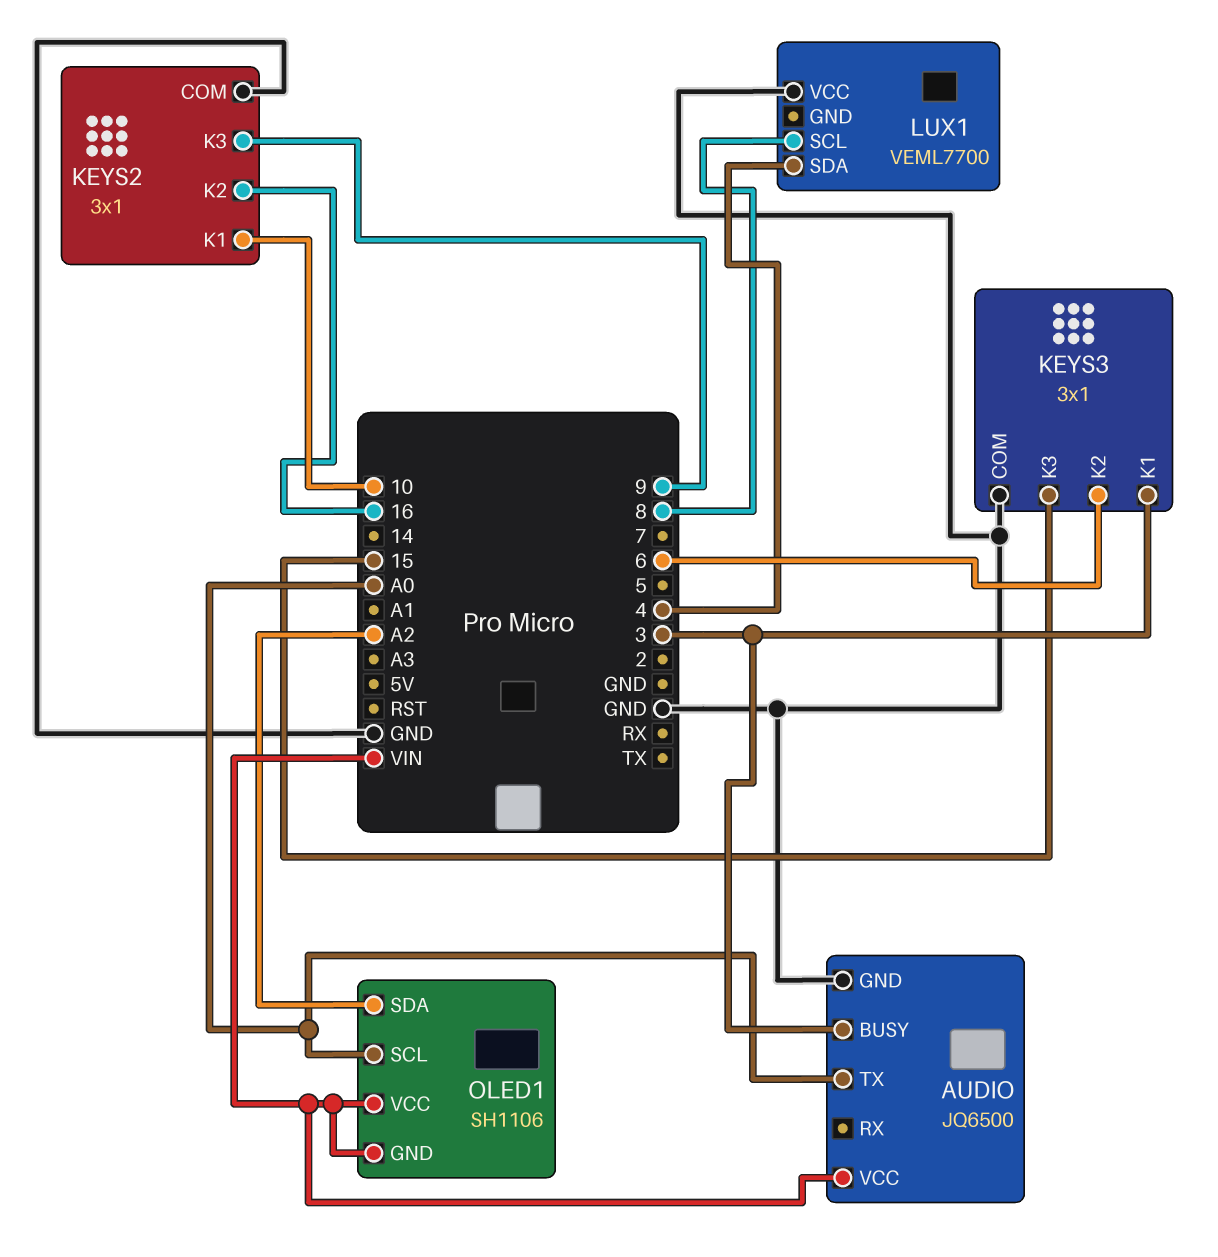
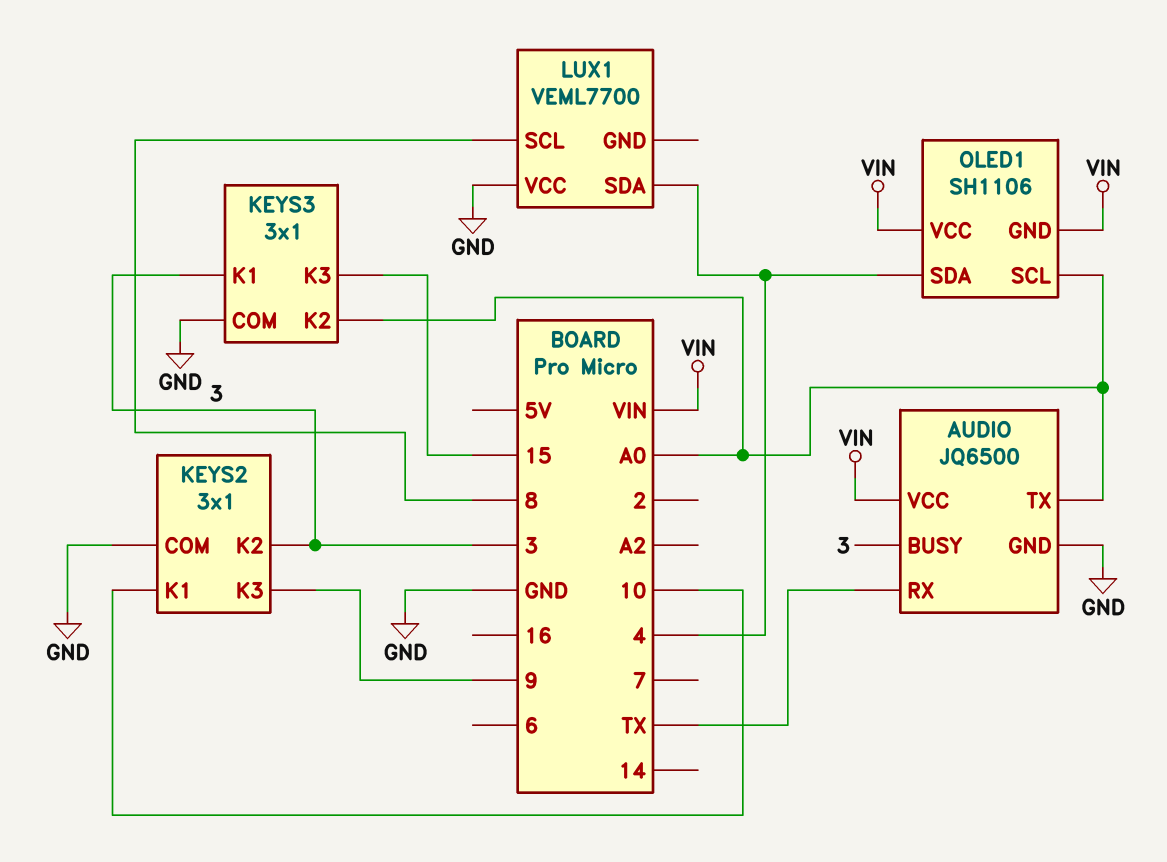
AUDIO pin RX: none -> TX
KEYS2 pin K2: 16 -> 3
KEYS3 pin K2: 6 -> A0
OLED1 pin SDA: A2 -> 4

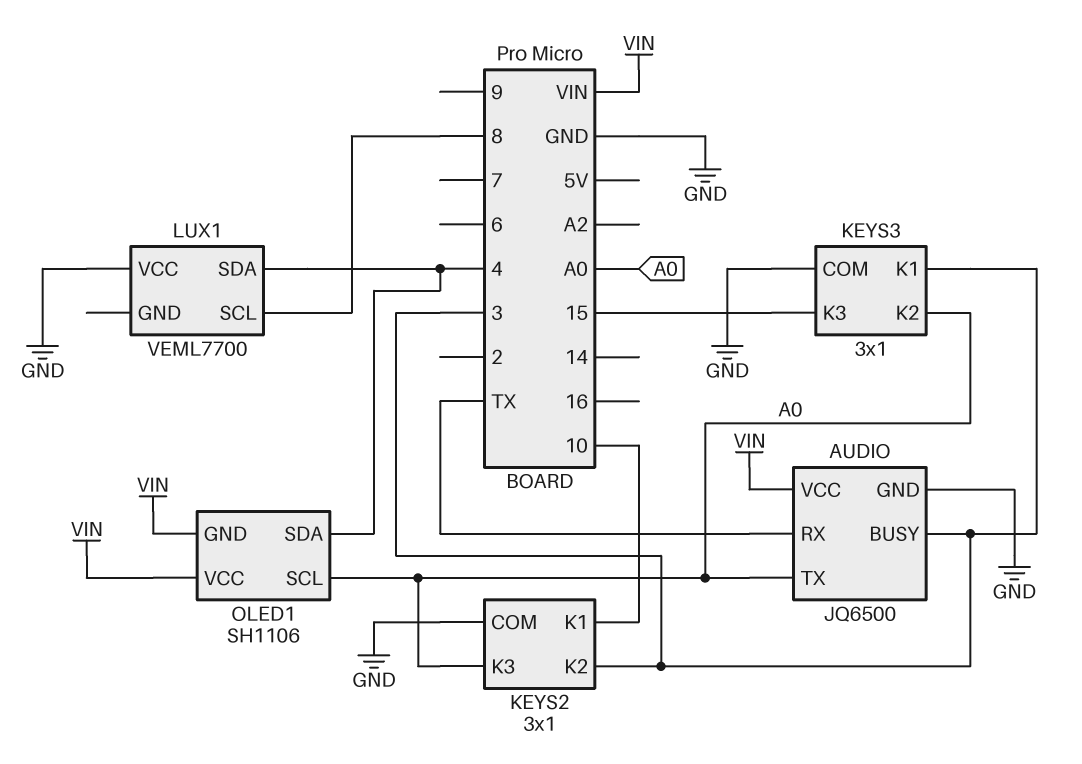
KEYS2 pin K3: 9 -> A0

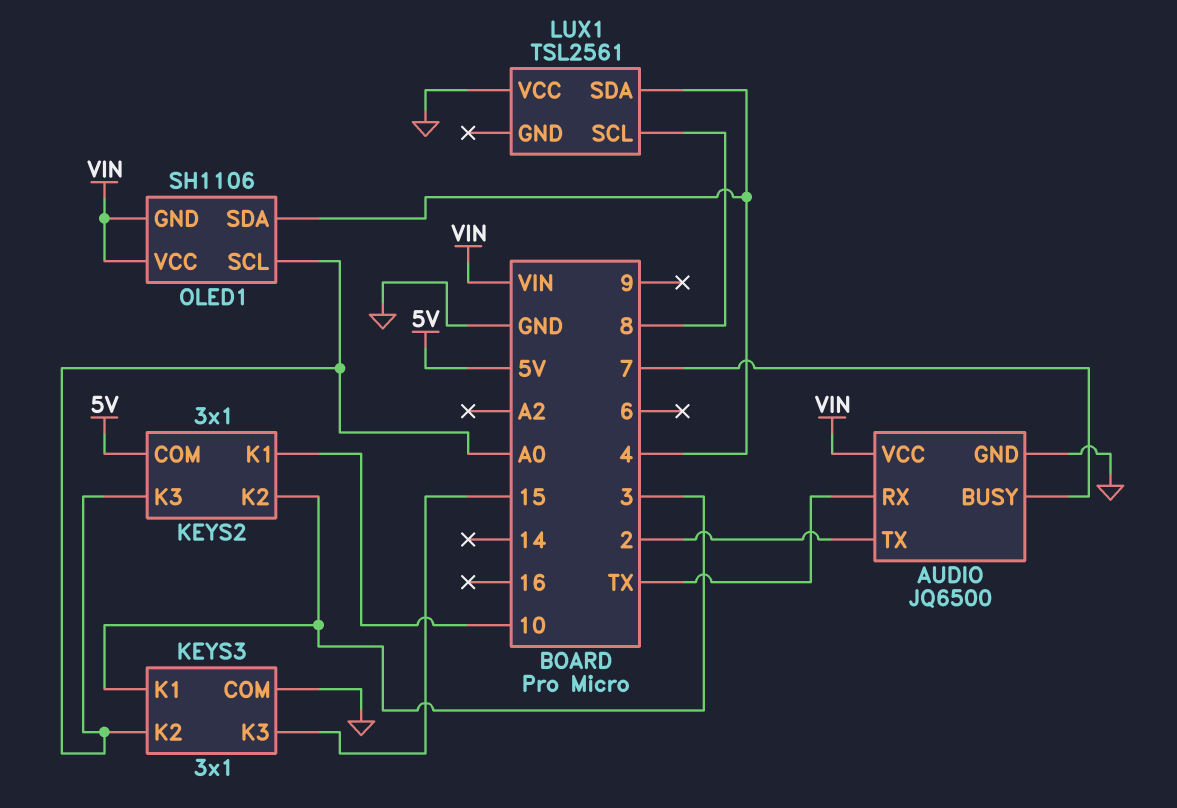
AUDIO pin BUSY: 3 -> 7
AUDIO pin TX: A0 -> 2
KEYS2 pin COM: GND -> 5V
LUX1: VEML7700 -> TSL2561

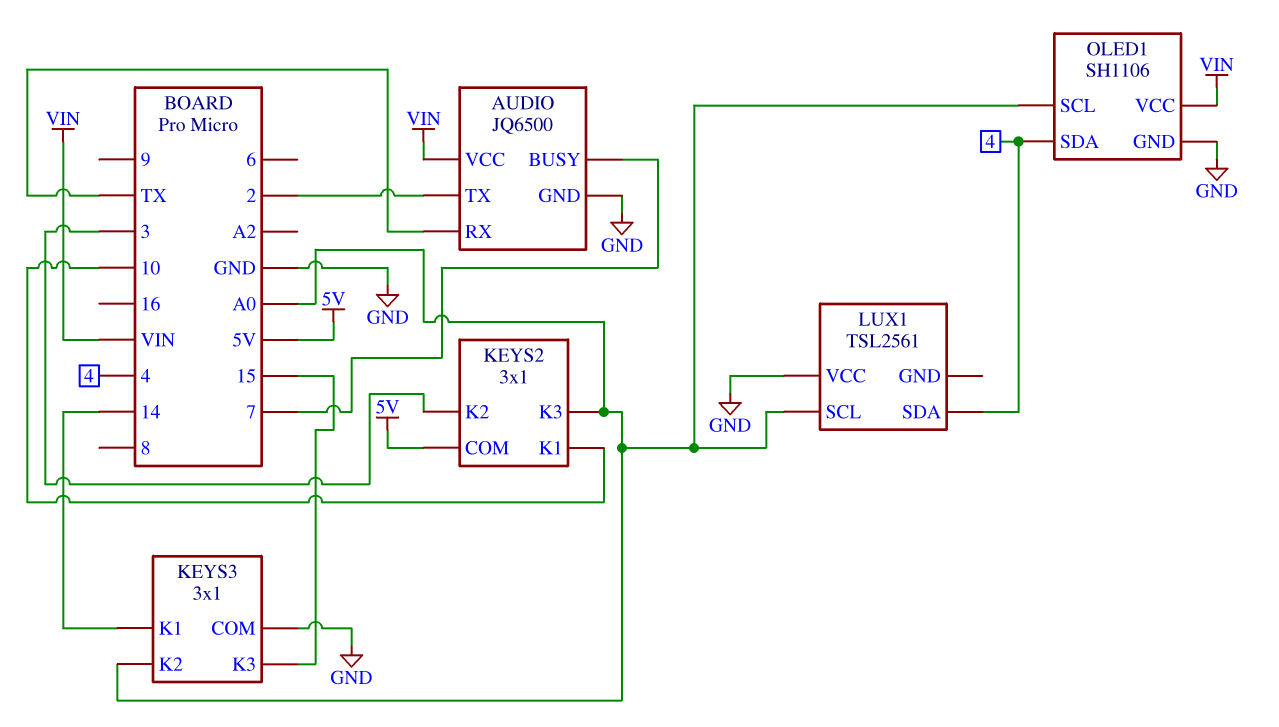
KEYS3 pin K1: 3 -> 14
LUX1 pin SCL: 8 -> A0
OLED1 pin GND: VIN -> GND

